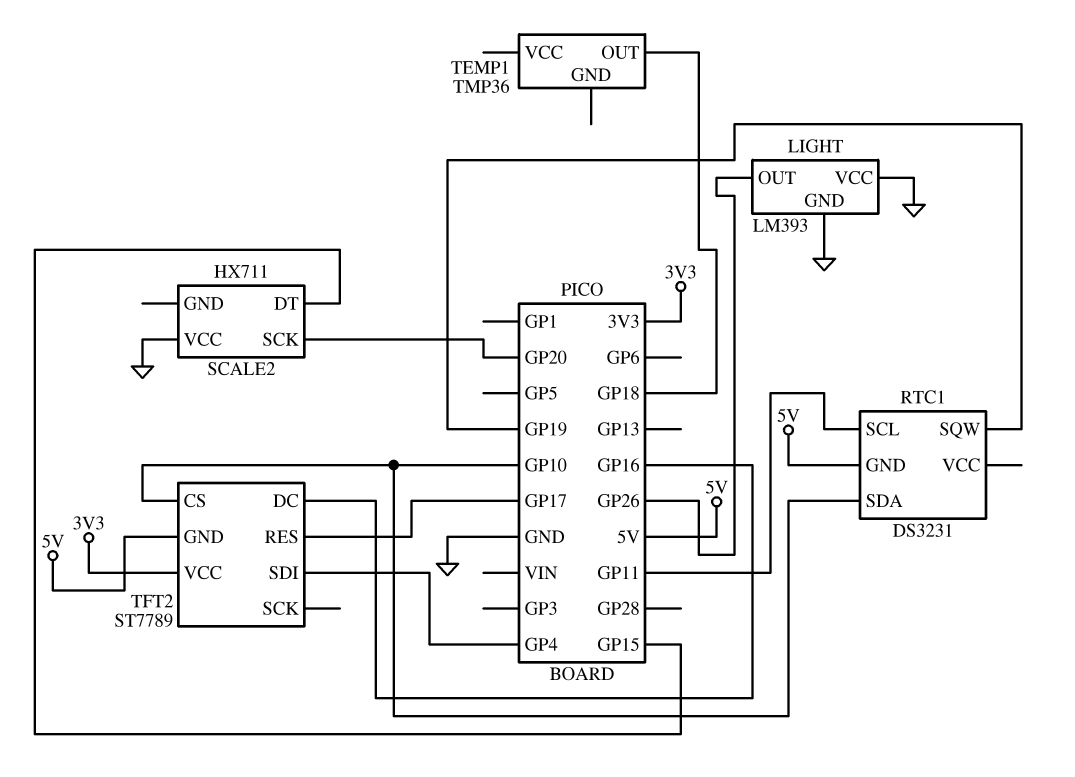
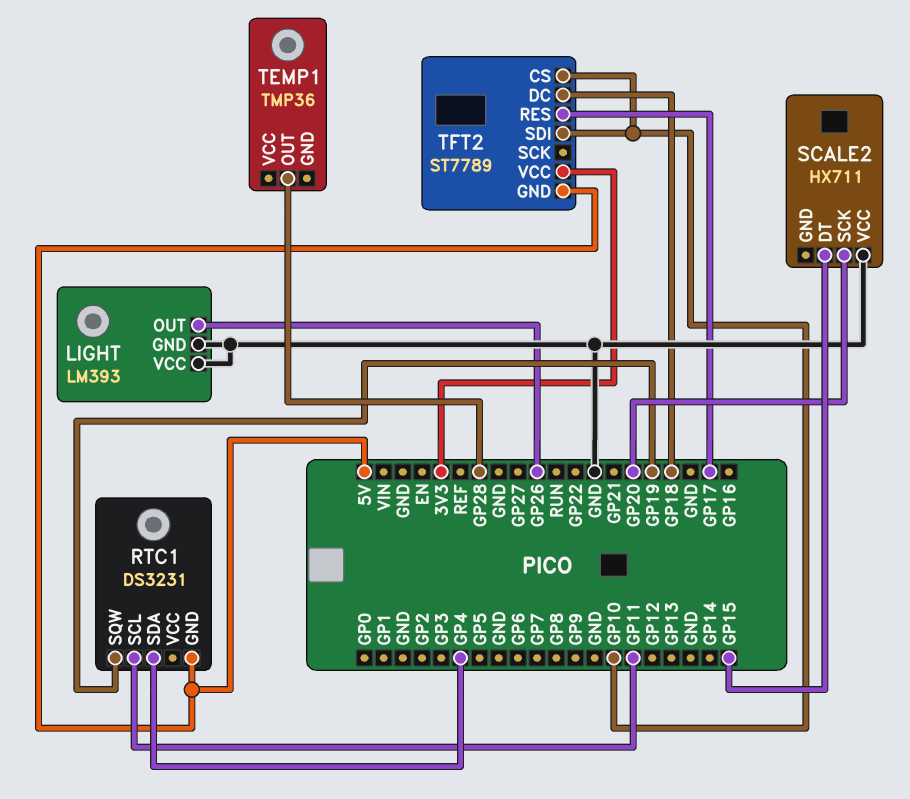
RTC1 pin SDA: GP10 -> GP4
TEMP1 pin OUT: GP18 -> GP28
TFT2 pin DC: GP16 -> GP18
TFT2 pin SDI: GP4 -> GP10

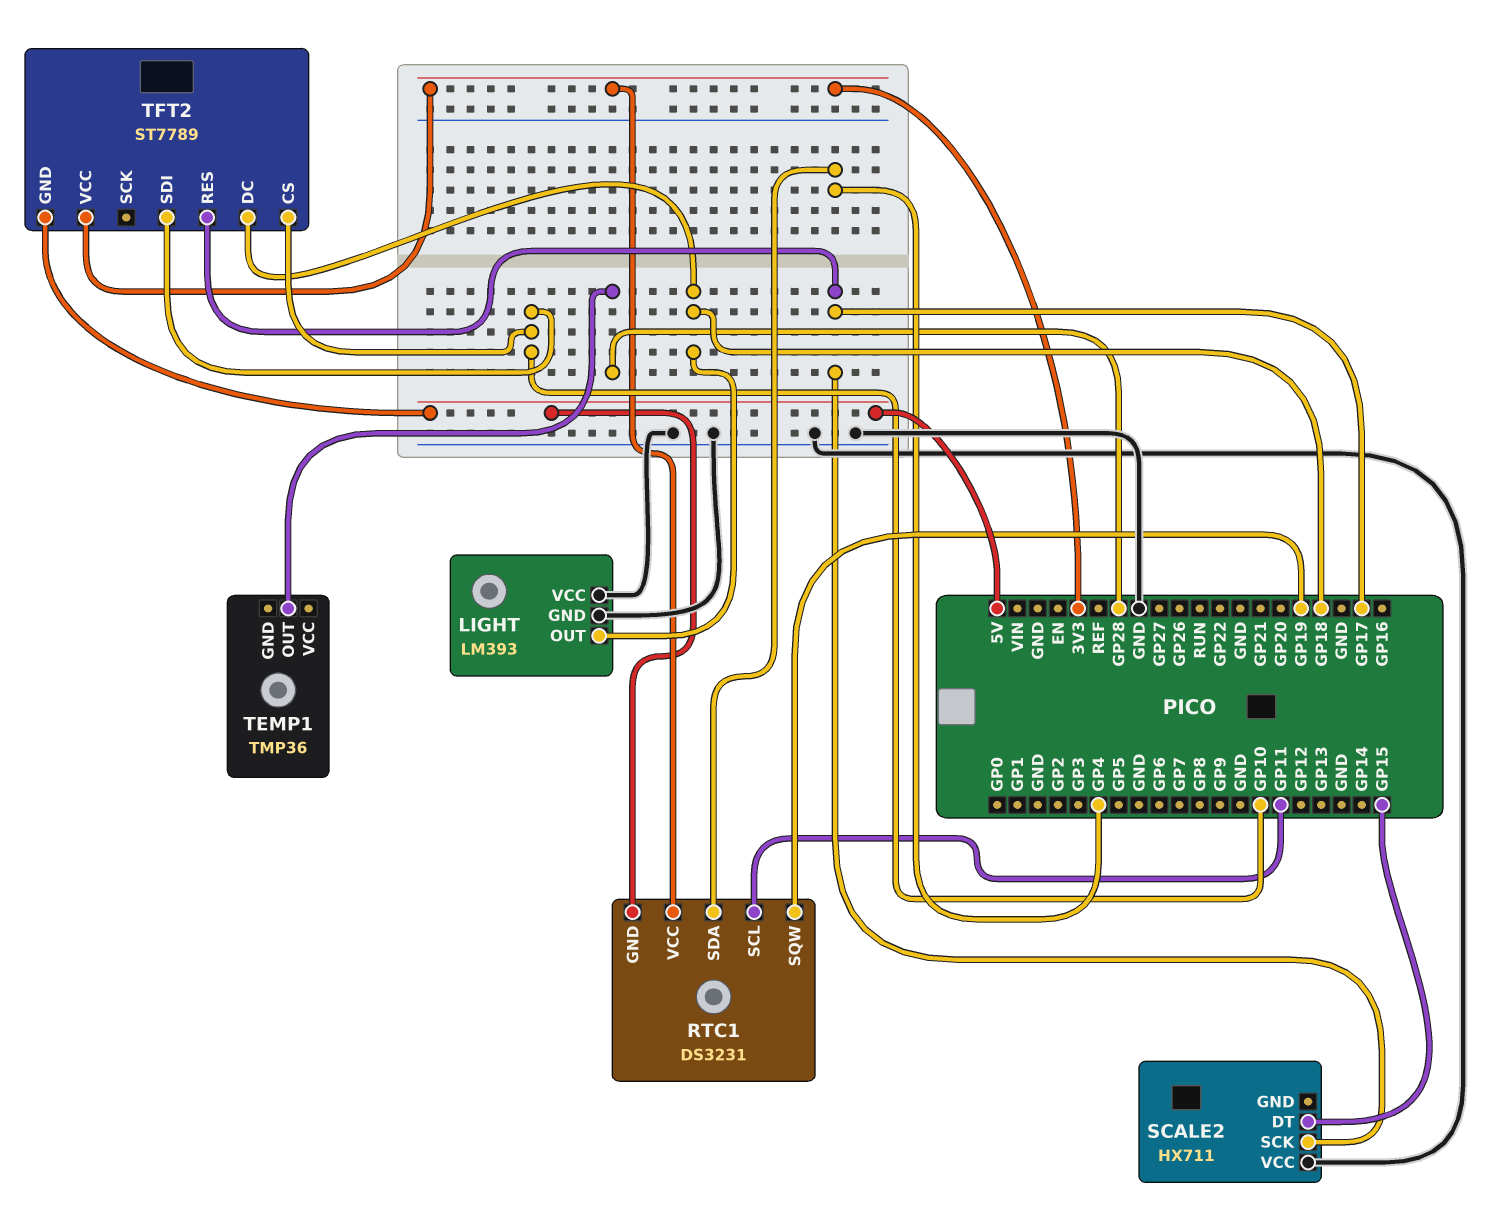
LIGHT pin OUT: GP26 -> GP18
RTC1 pin VCC: none -> 3V3
SCALE2 pin SCK: GP20 -> GP17

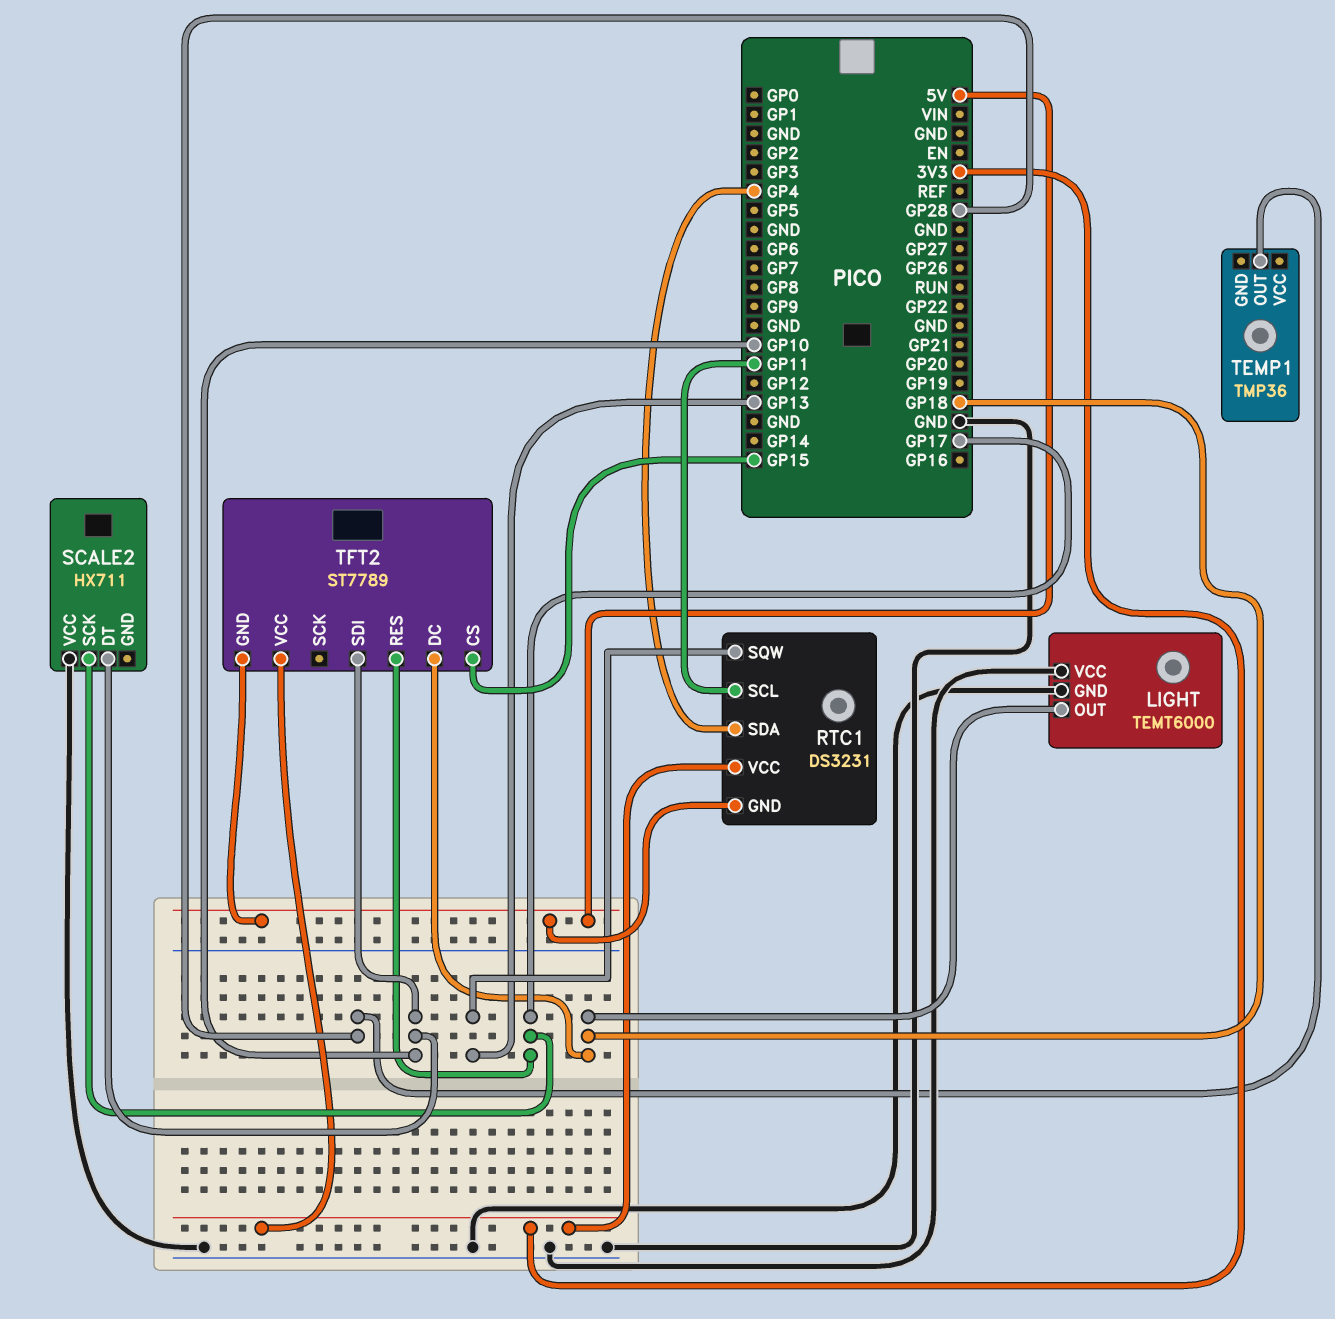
LIGHT: LM393 -> TEMT6000
RTC1 pin SQW: GP19 -> GP13
SCALE2 pin DT: GP15 -> GP10
TFT2 pin CS: GP10 -> GP15

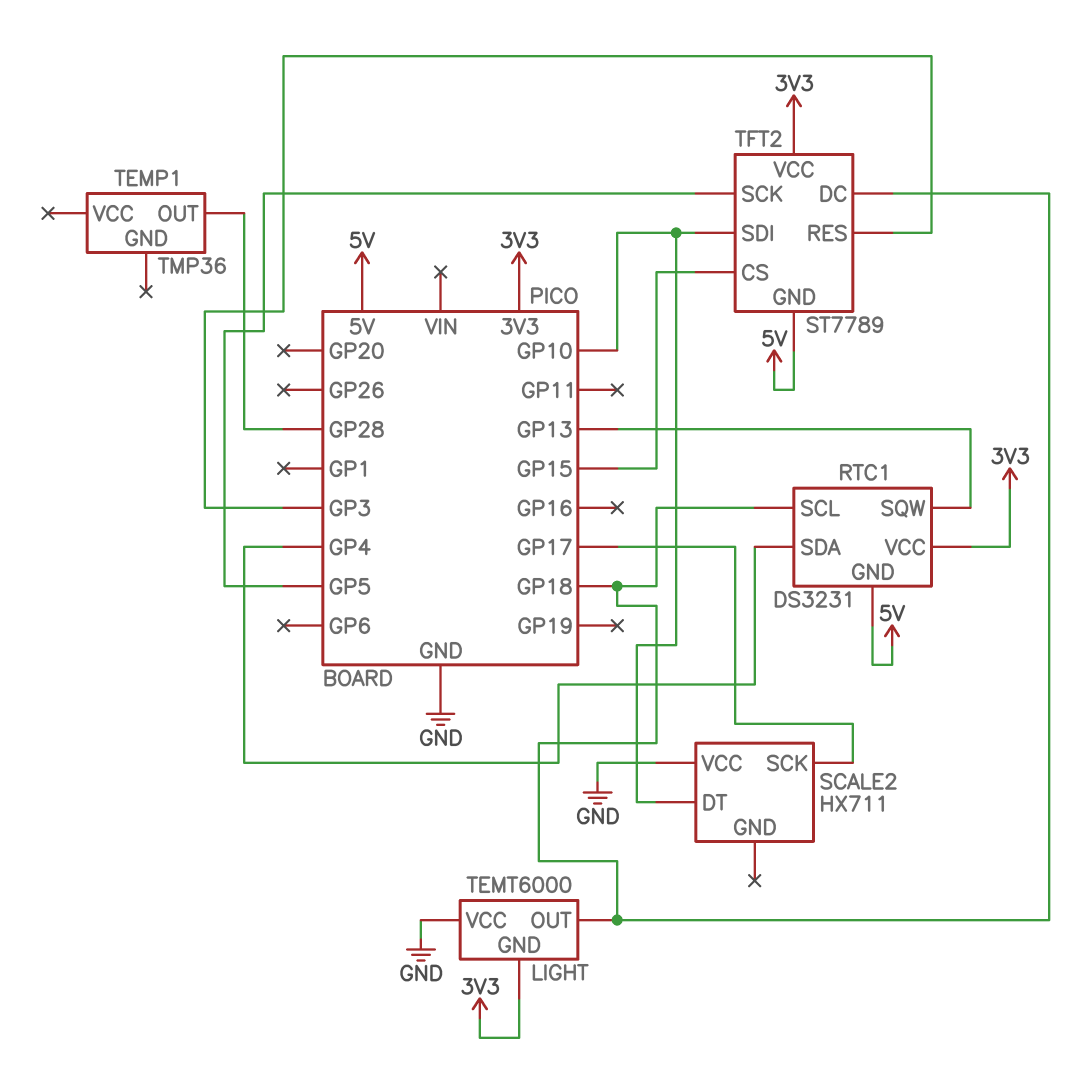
LIGHT pin GND: GND -> 3V3
RTC1 pin SCL: GP11 -> GP18
TFT2 pin RES: GP17 -> GP3
TFT2 pin SCK: none -> GP5

